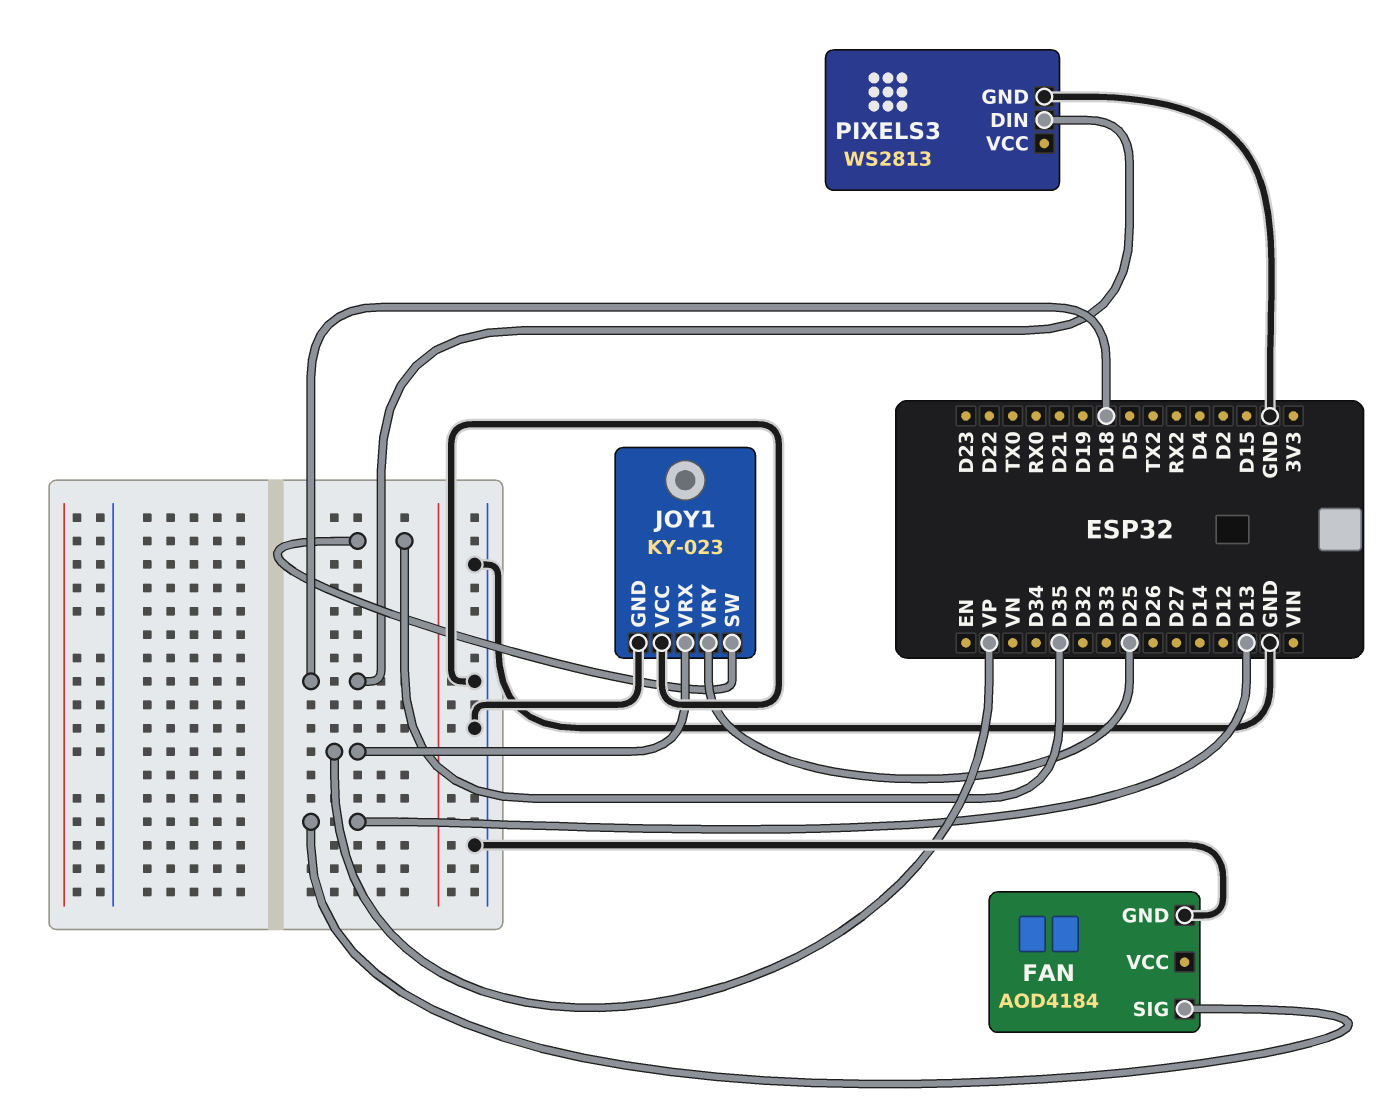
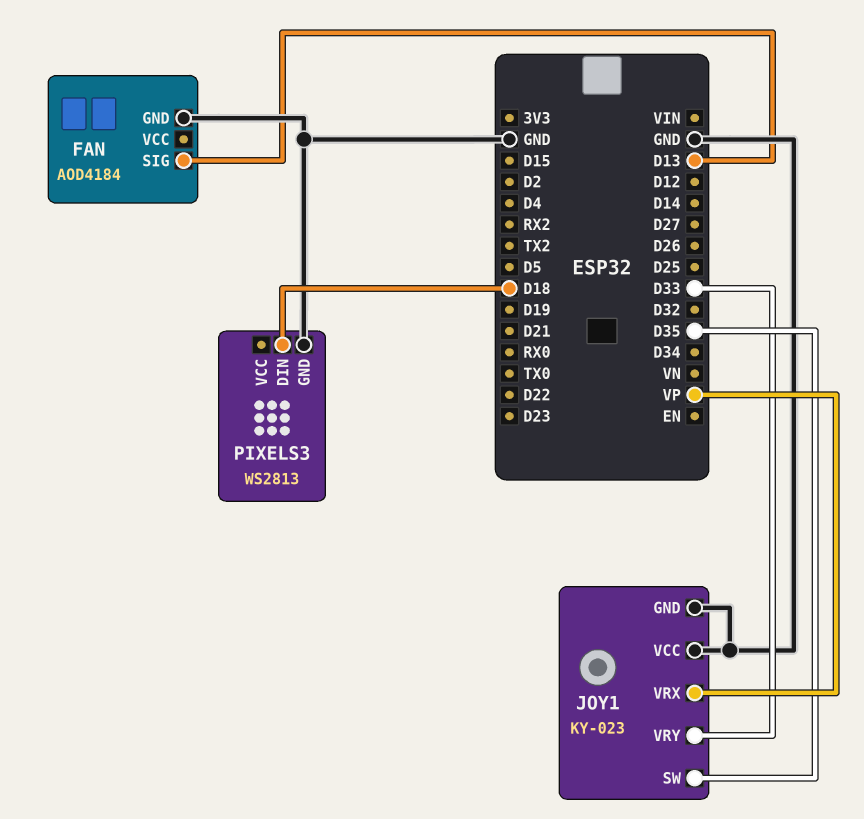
JOY1 pin VRY: D25 -> D33

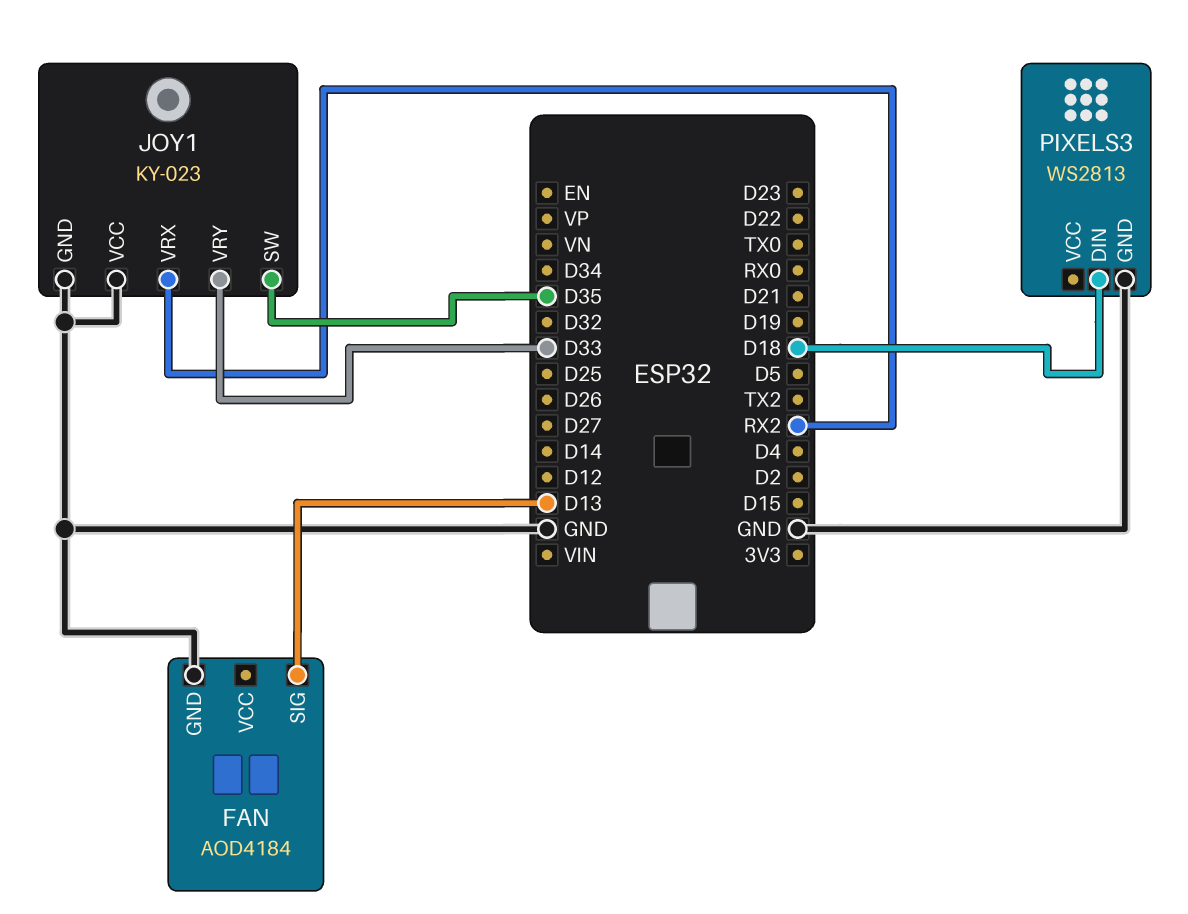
JOY1 pin VRX: VP -> RX2

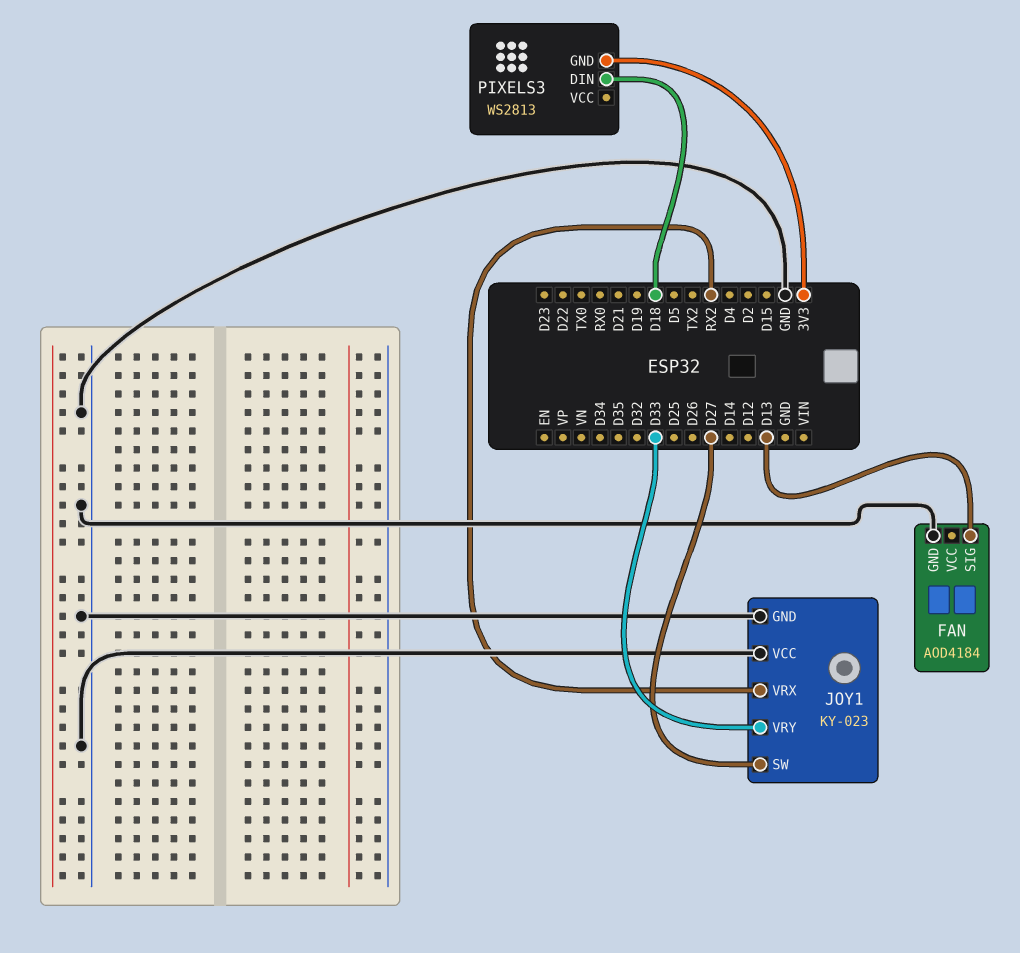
JOY1 pin SW: D35 -> D27
PIXELS3 pin GND: GND -> 3V3

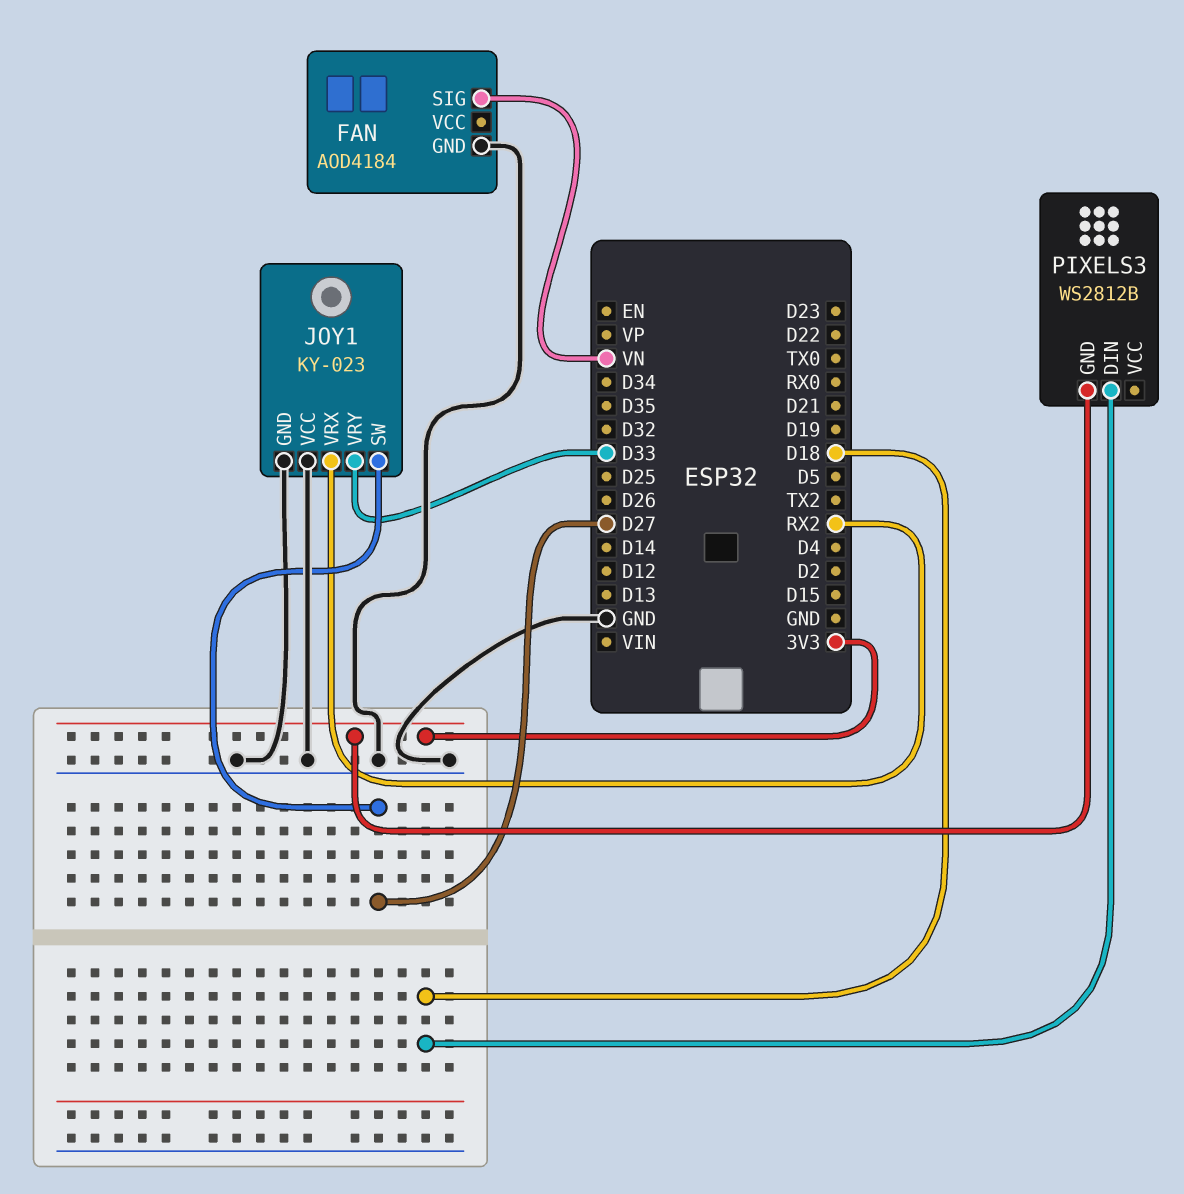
FAN pin SIG: D13 -> VN
PIXELS3: WS2813 -> WS2812B

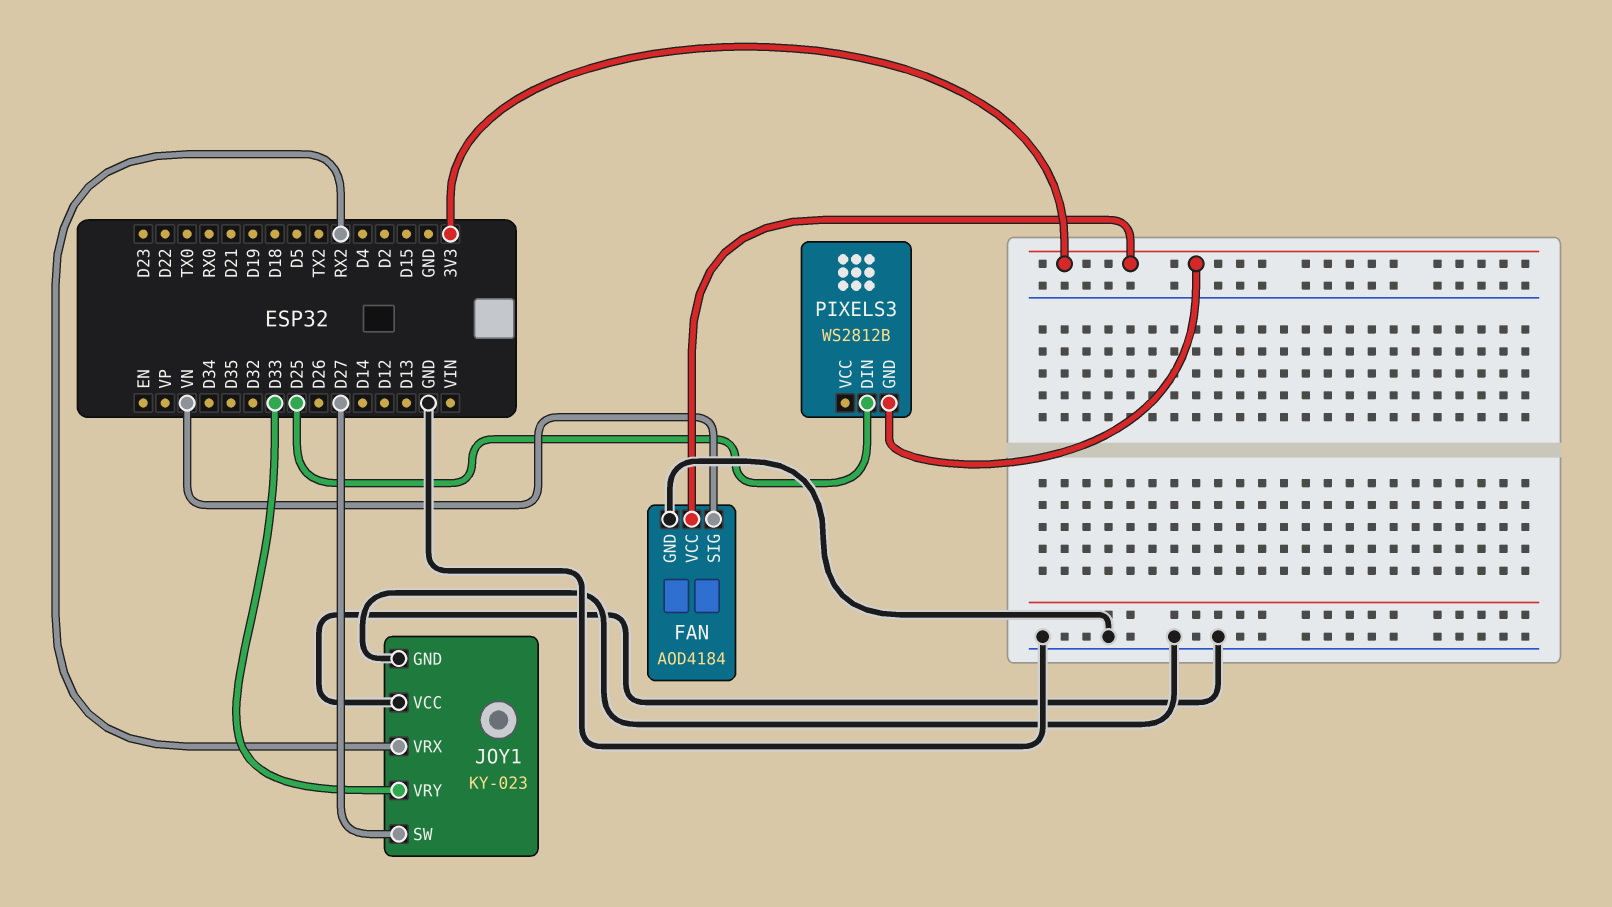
FAN pin VCC: none -> 3V3
PIXELS3 pin DIN: D18 -> D25

